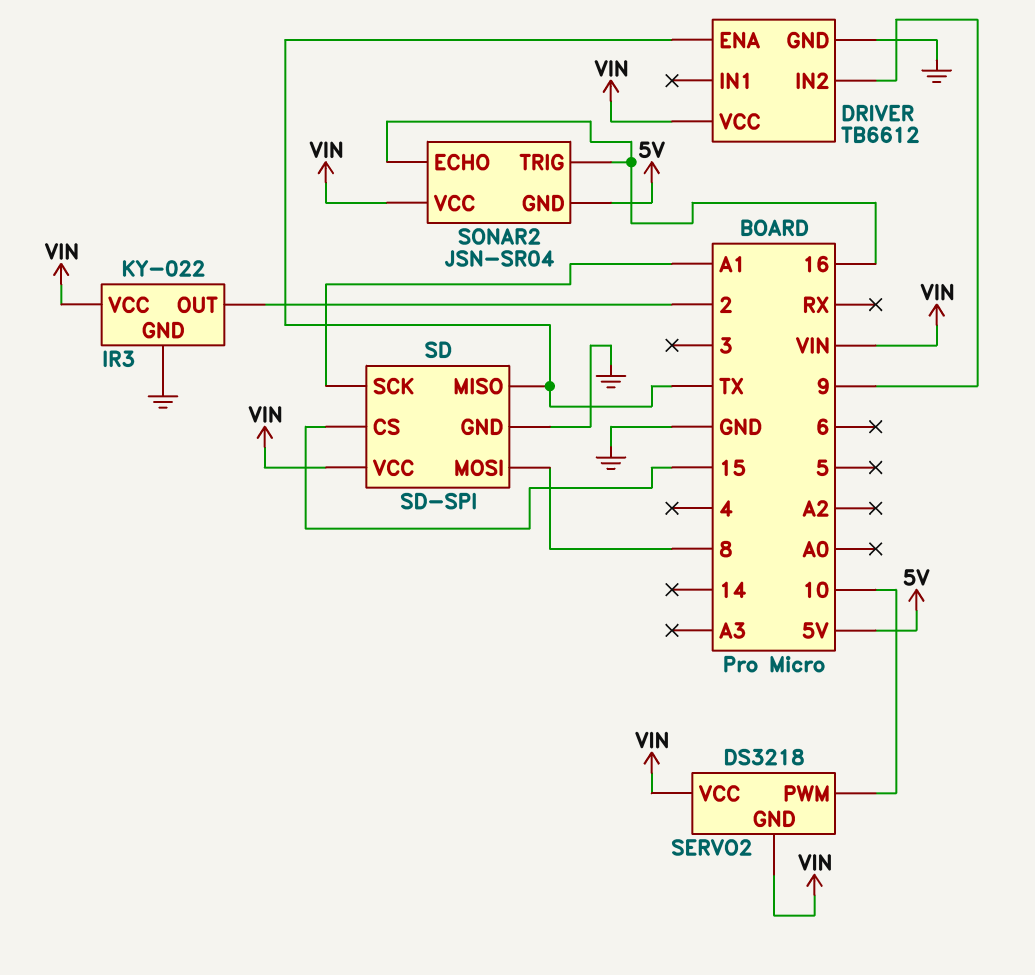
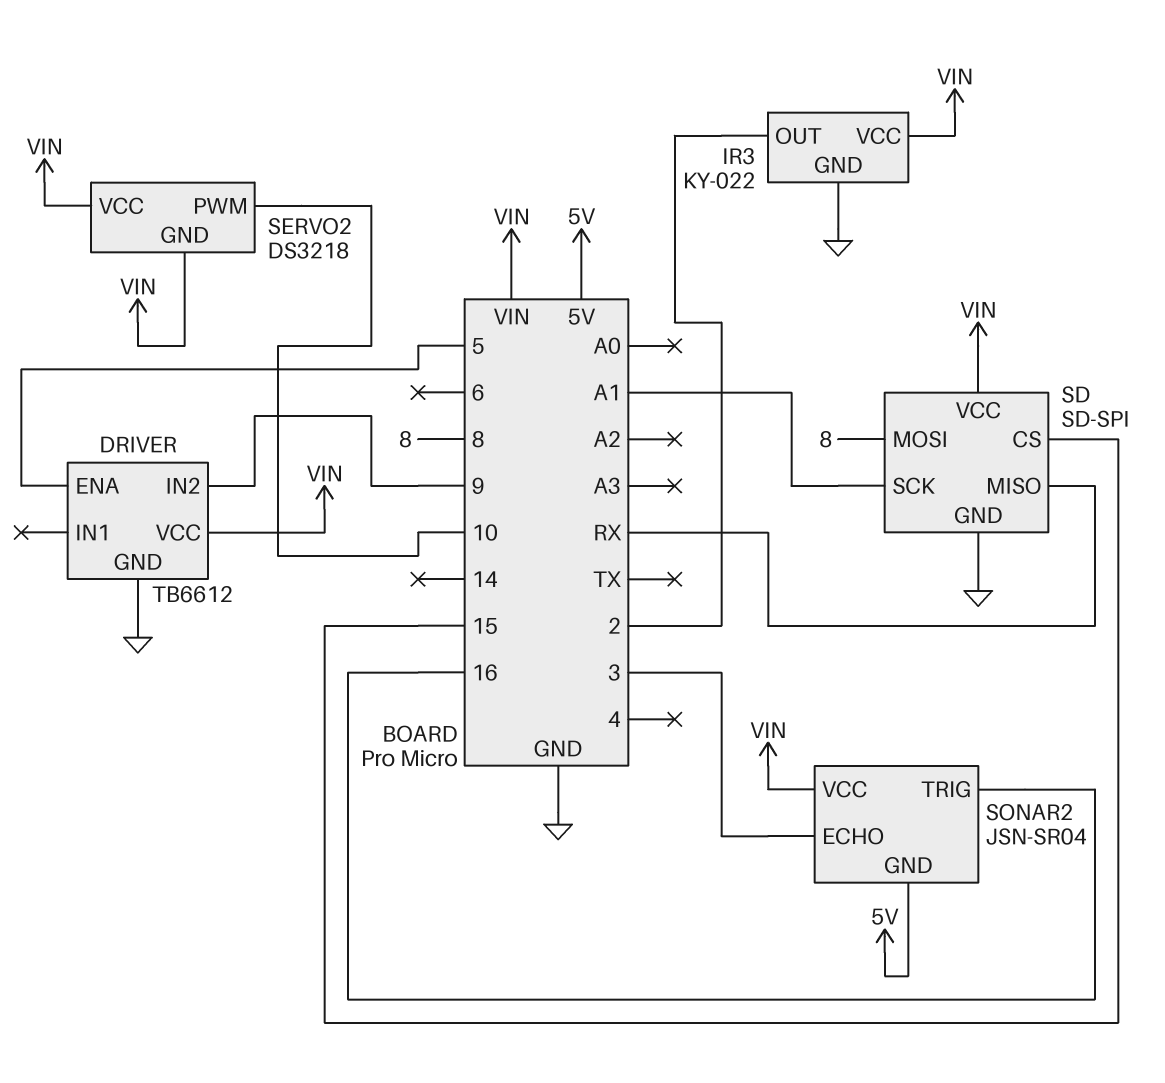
DRIVER pin ENA: TX -> 5
SD pin MISO: TX -> RX
SONAR2 pin ECHO: 16 -> 3

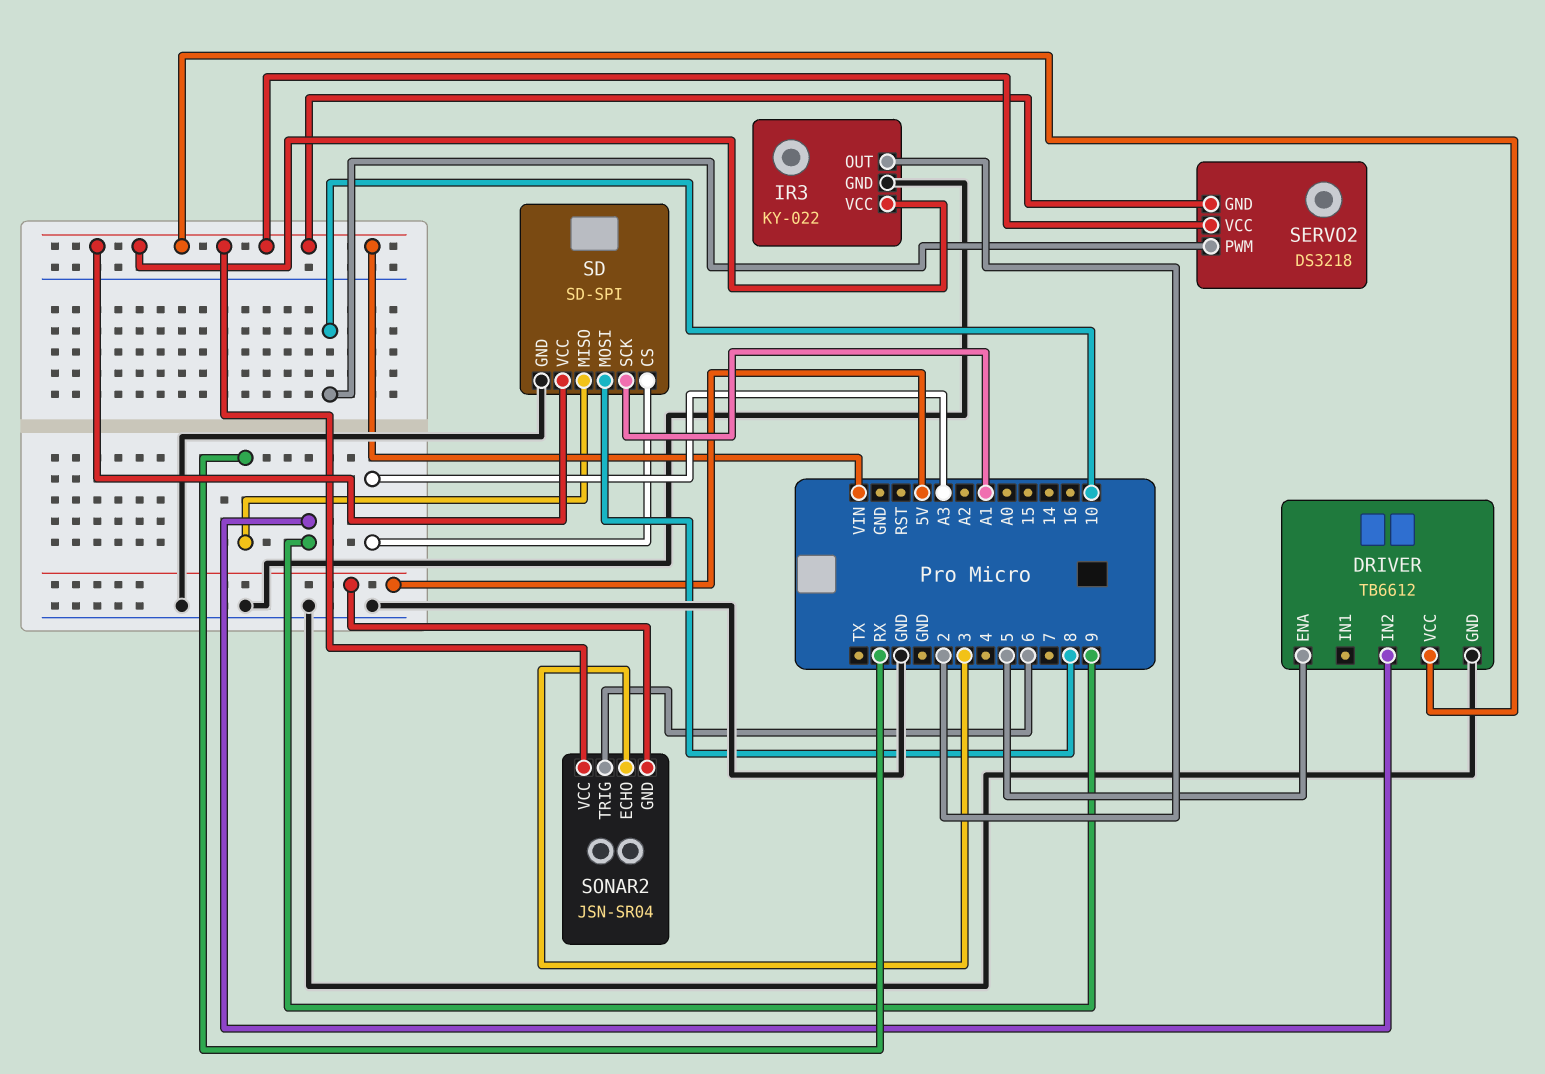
SD pin CS: 15 -> A3
SONAR2 pin TRIG: 16 -> 6

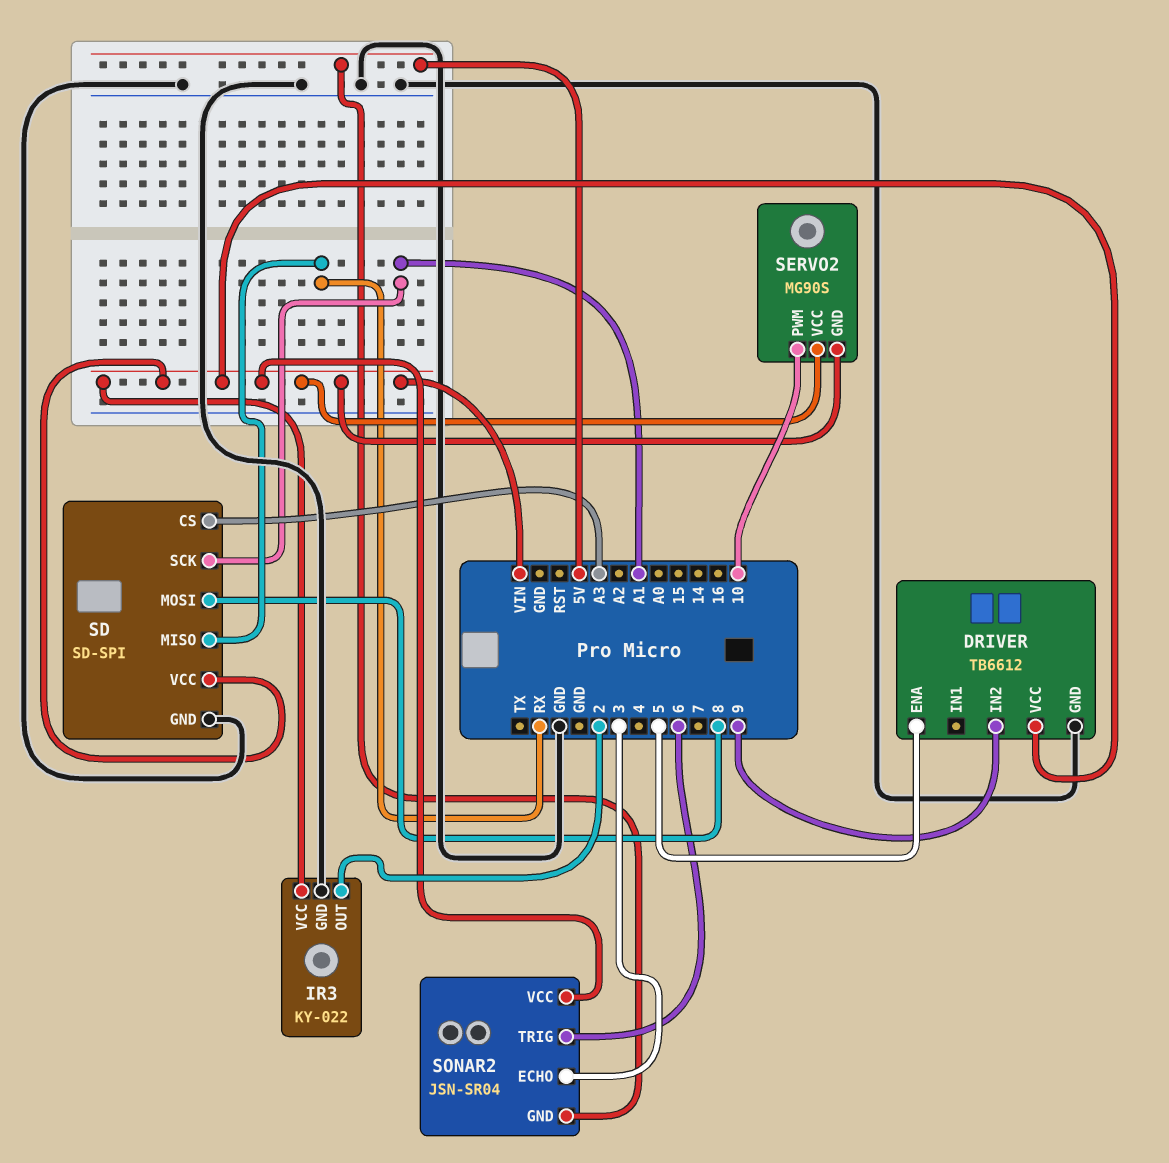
SERVO2: DS3218 -> MG90S

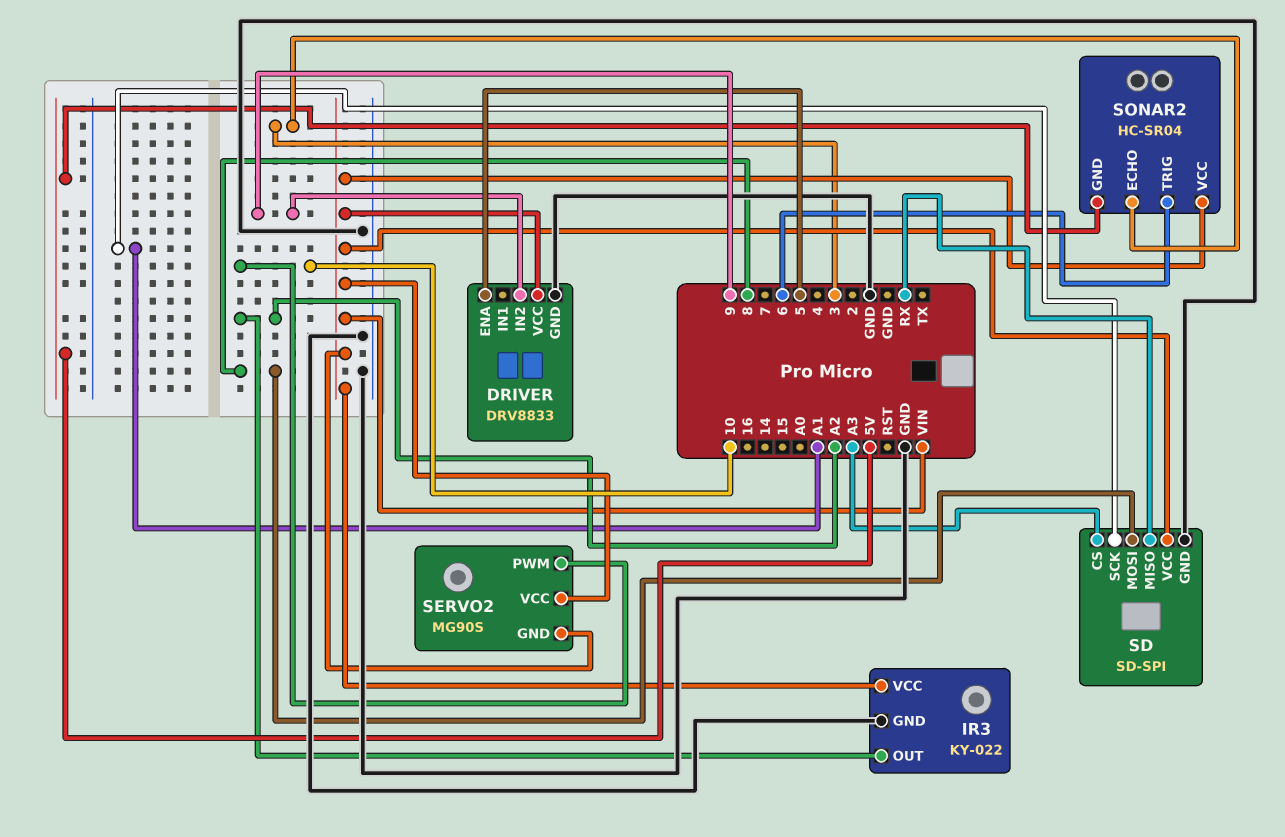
DRIVER: TB6612 -> DRV8833
IR3 pin OUT: 2 -> A2
SONAR2: JSN-SR04 -> HC-SR04

